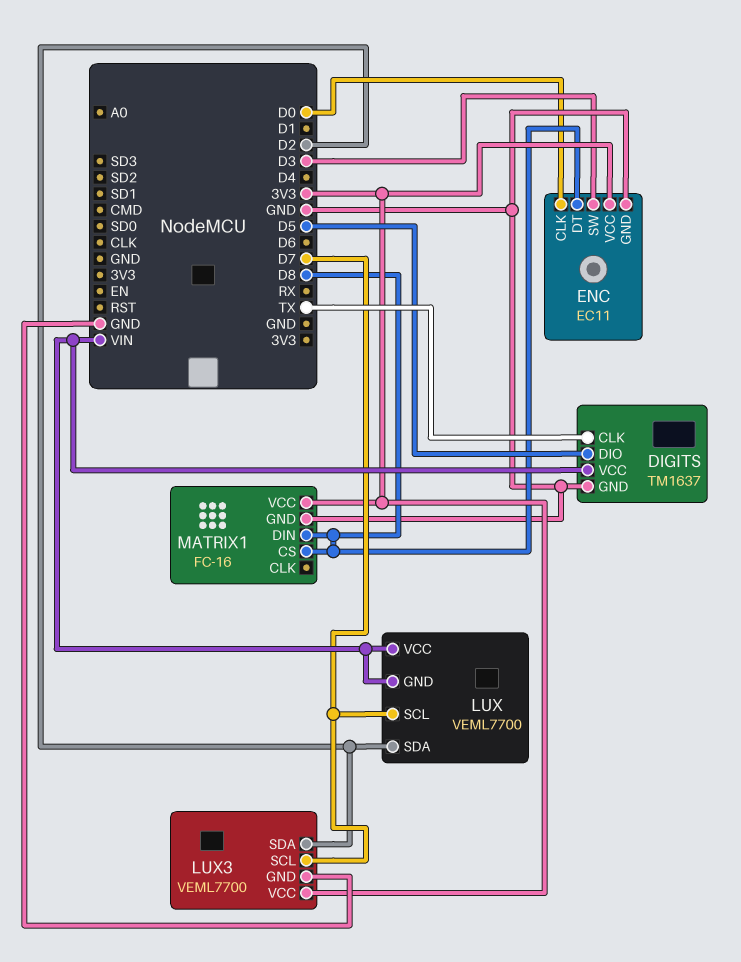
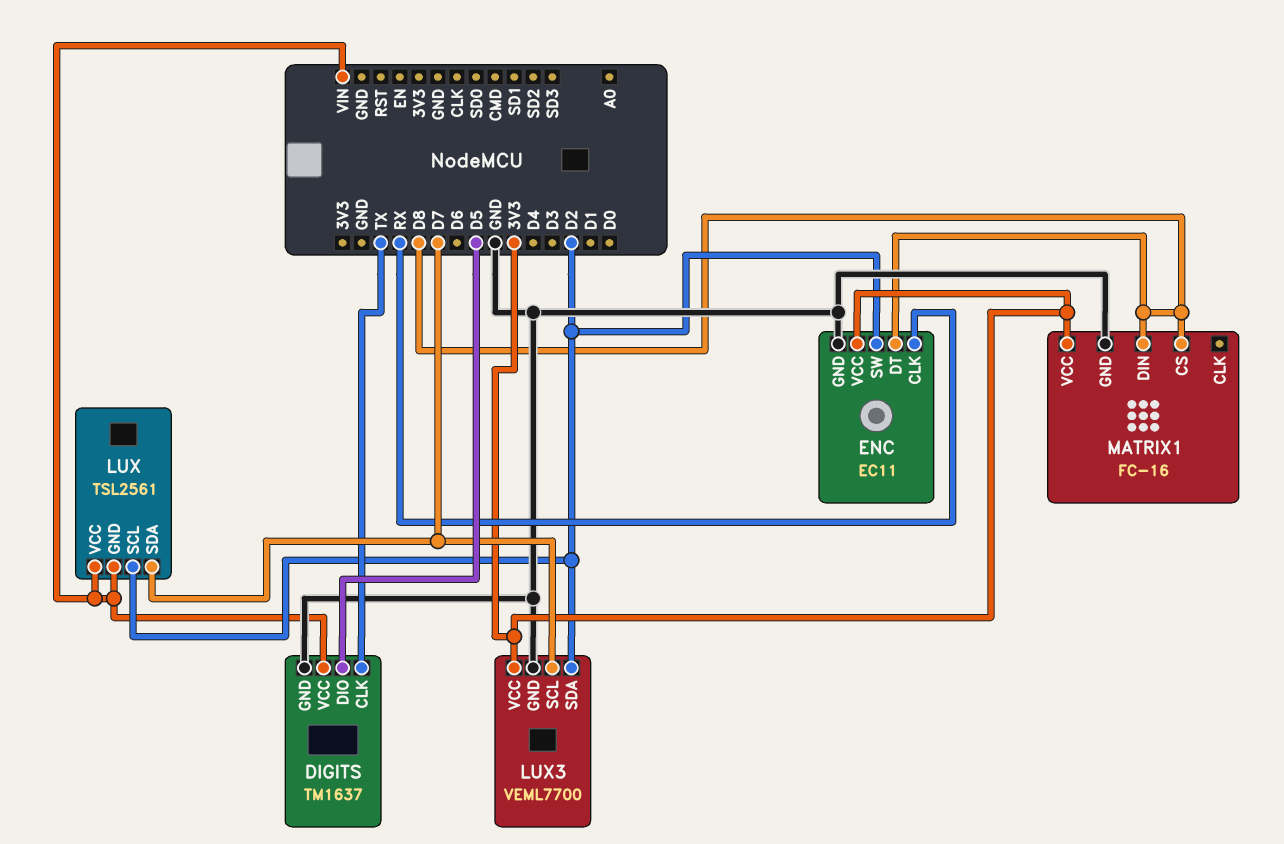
ENC pin CLK: D0 -> RX
ENC pin SW: D3 -> D2
LUX: VEML7700 -> TSL2561
LUX pin SCL: D7 -> D2
LUX pin SDA: D2 -> D7

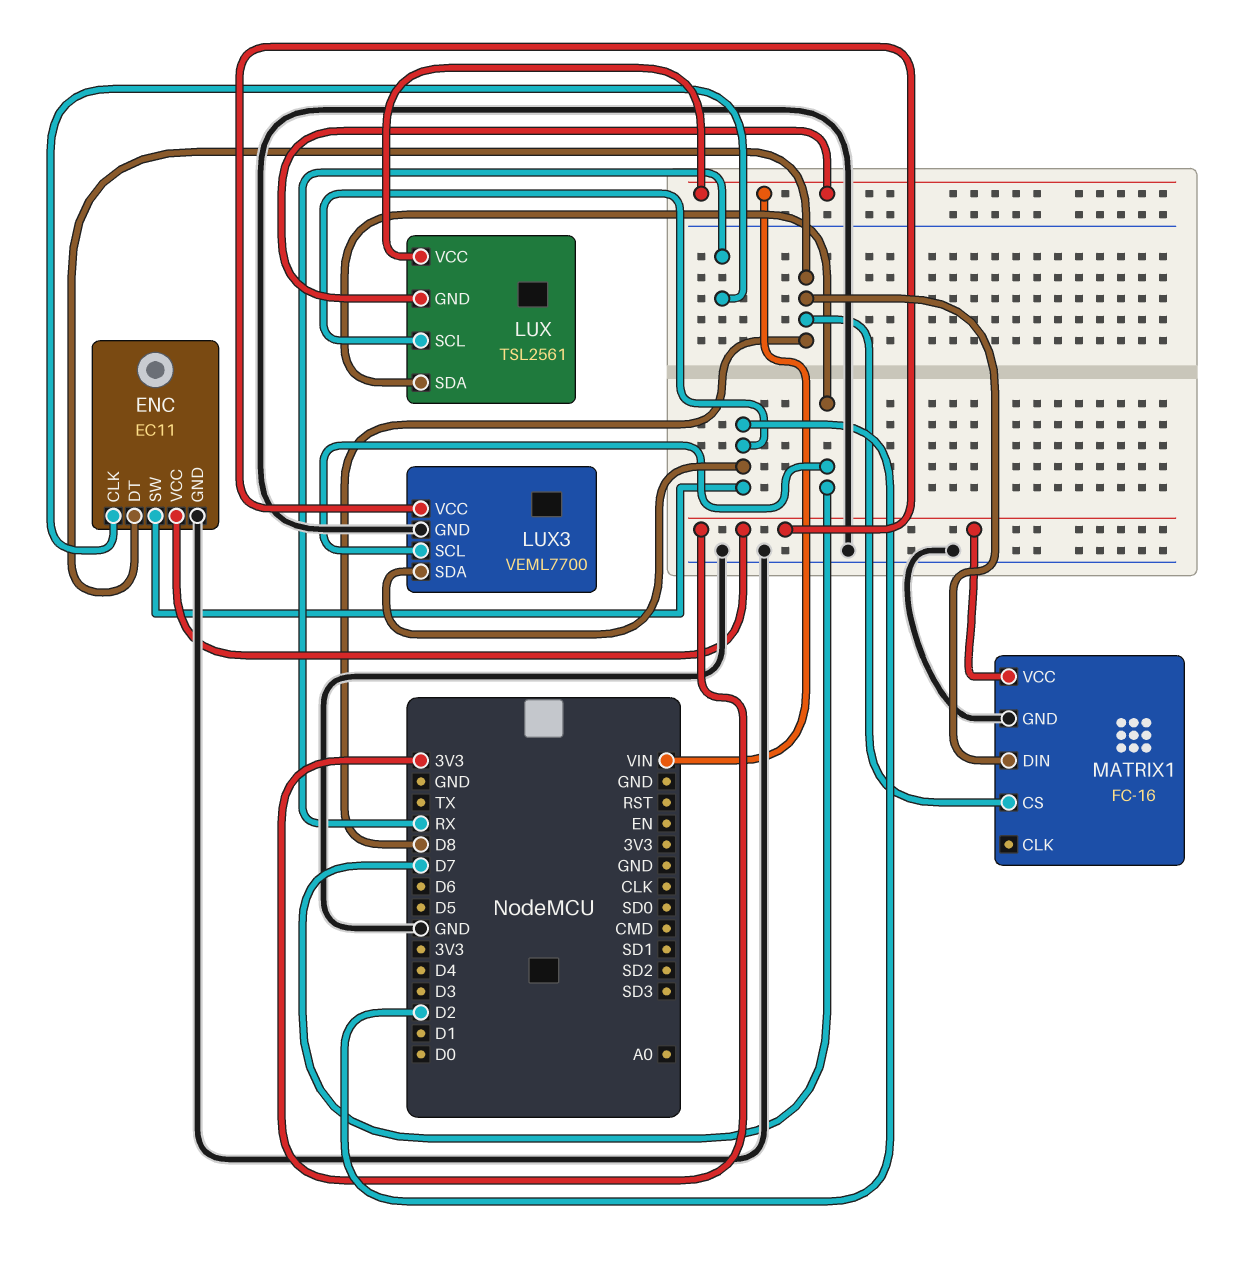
DIGITS: TM1637 -> none
DIGITS pin CLK: TX -> none
DIGITS pin DIO: D5 -> none
DIGITS pin GND: GND -> none
DIGITS pin VCC: VIN -> none

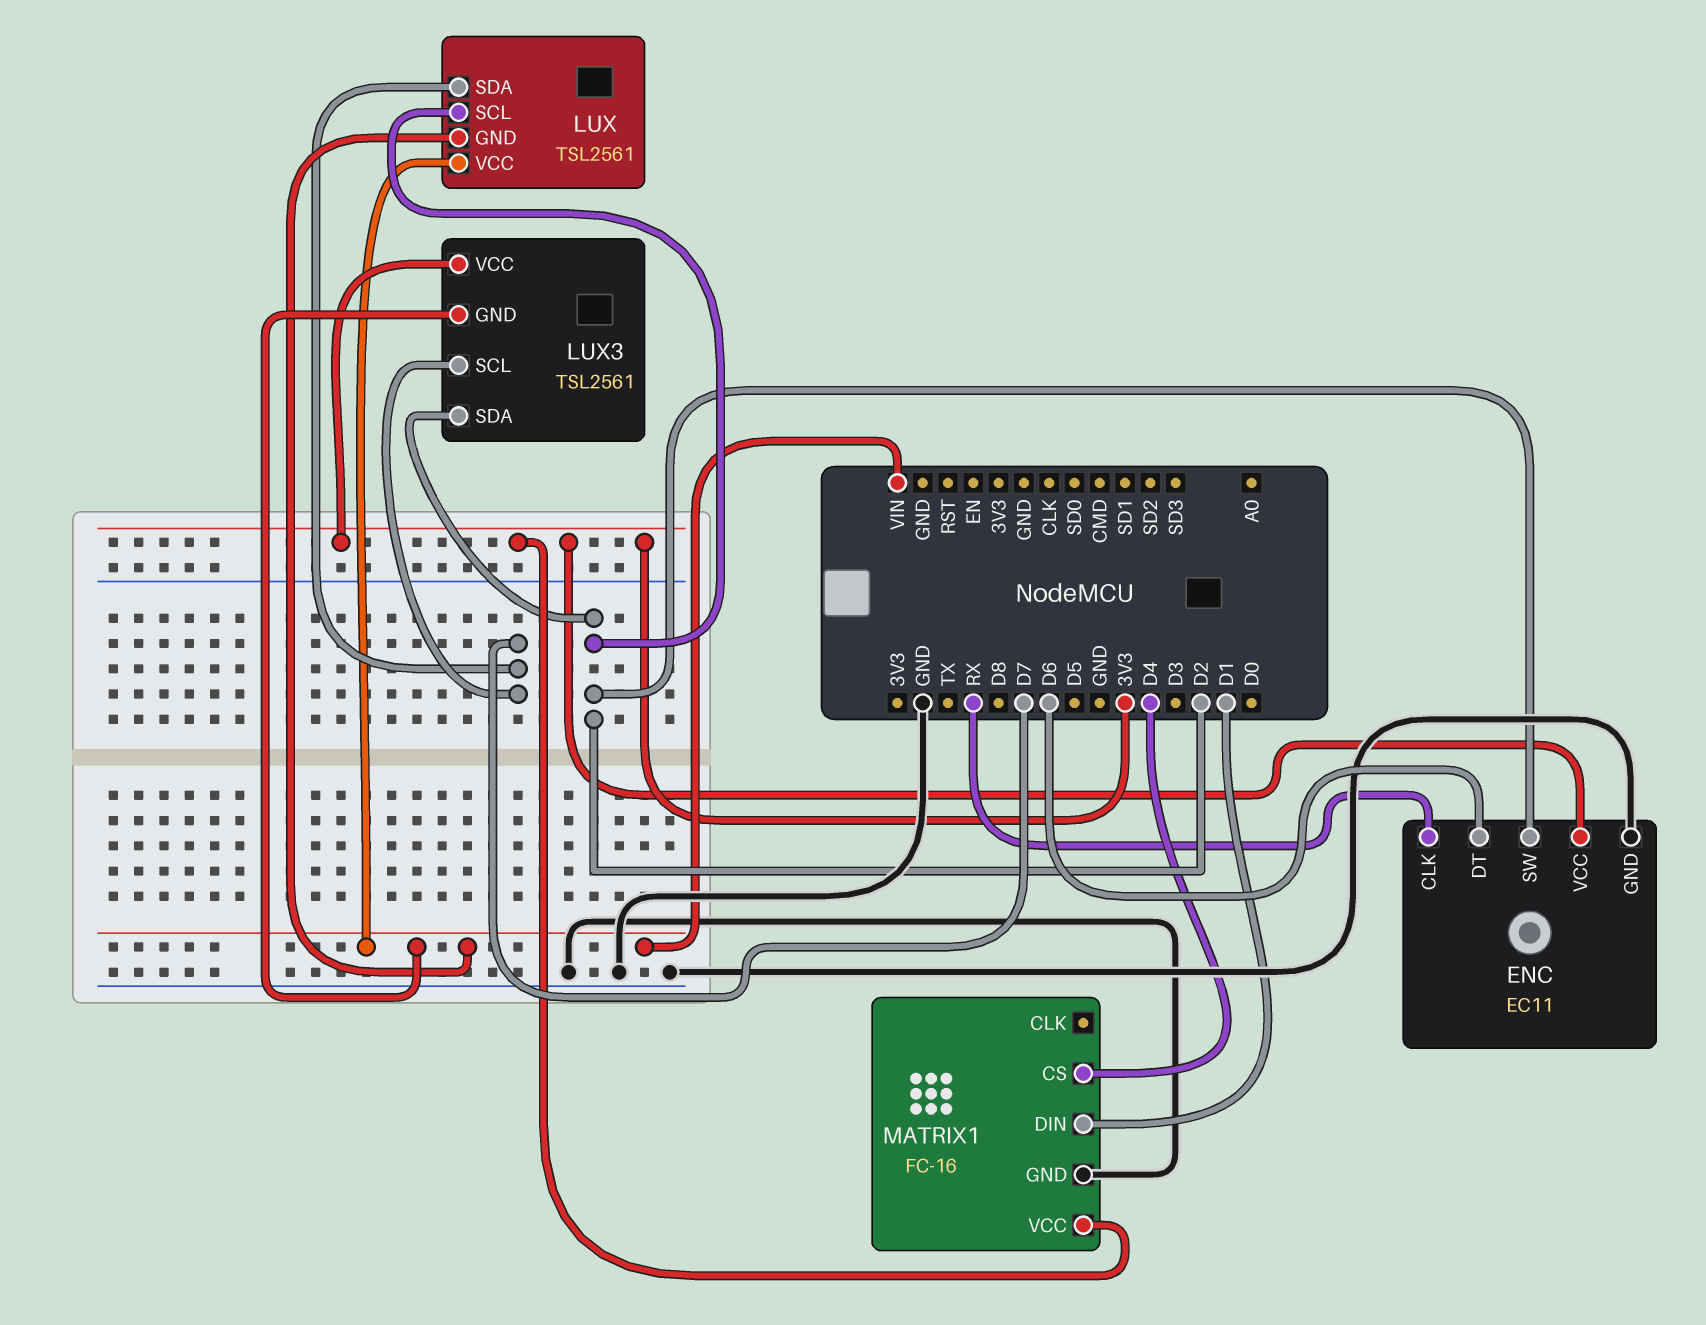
ENC pin DT: D8 -> D6
LUX3: VEML7700 -> TSL2561
LUX3 pin GND: GND -> VIN
MATRIX1 pin CS: D8 -> D4
MATRIX1 pin DIN: D8 -> D1

